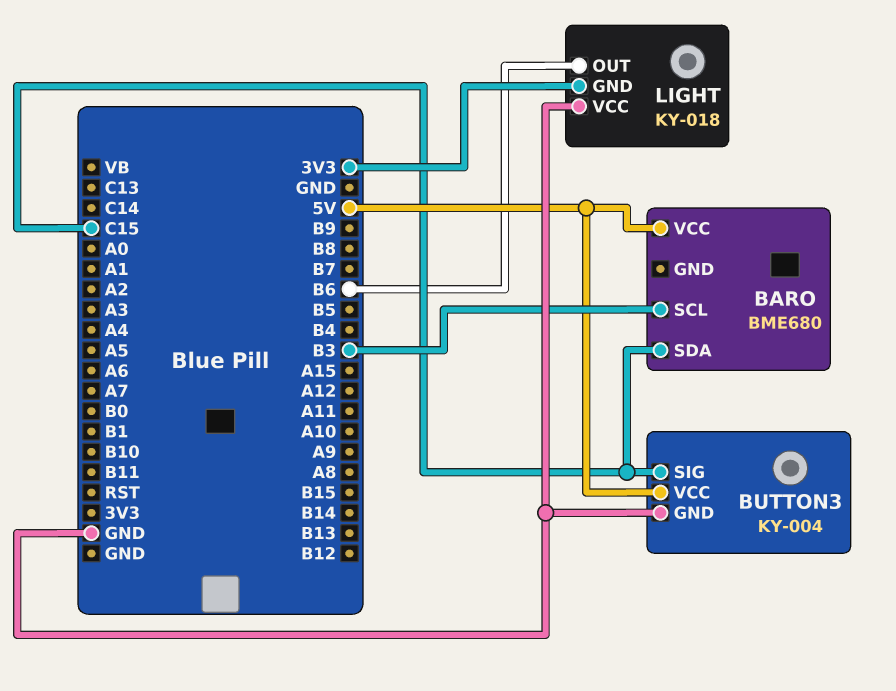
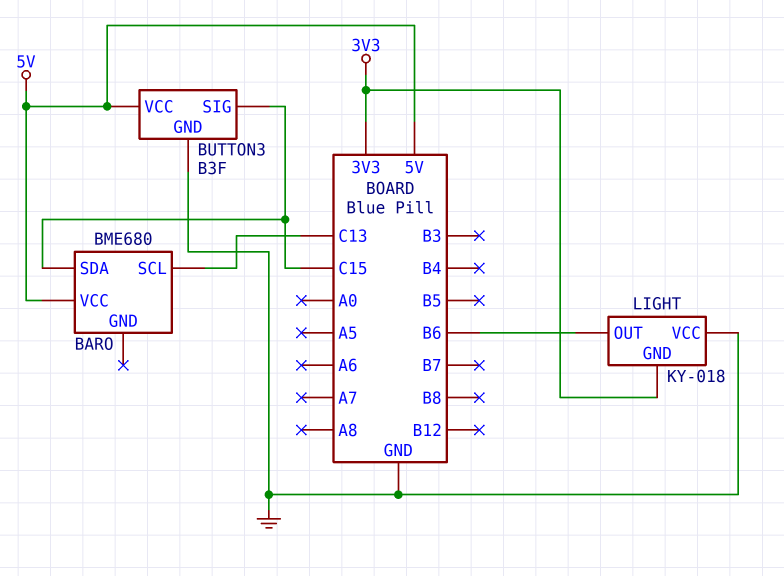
BARO pin SCL: B3 -> C13
BUTTON3: KY-004 -> B3F

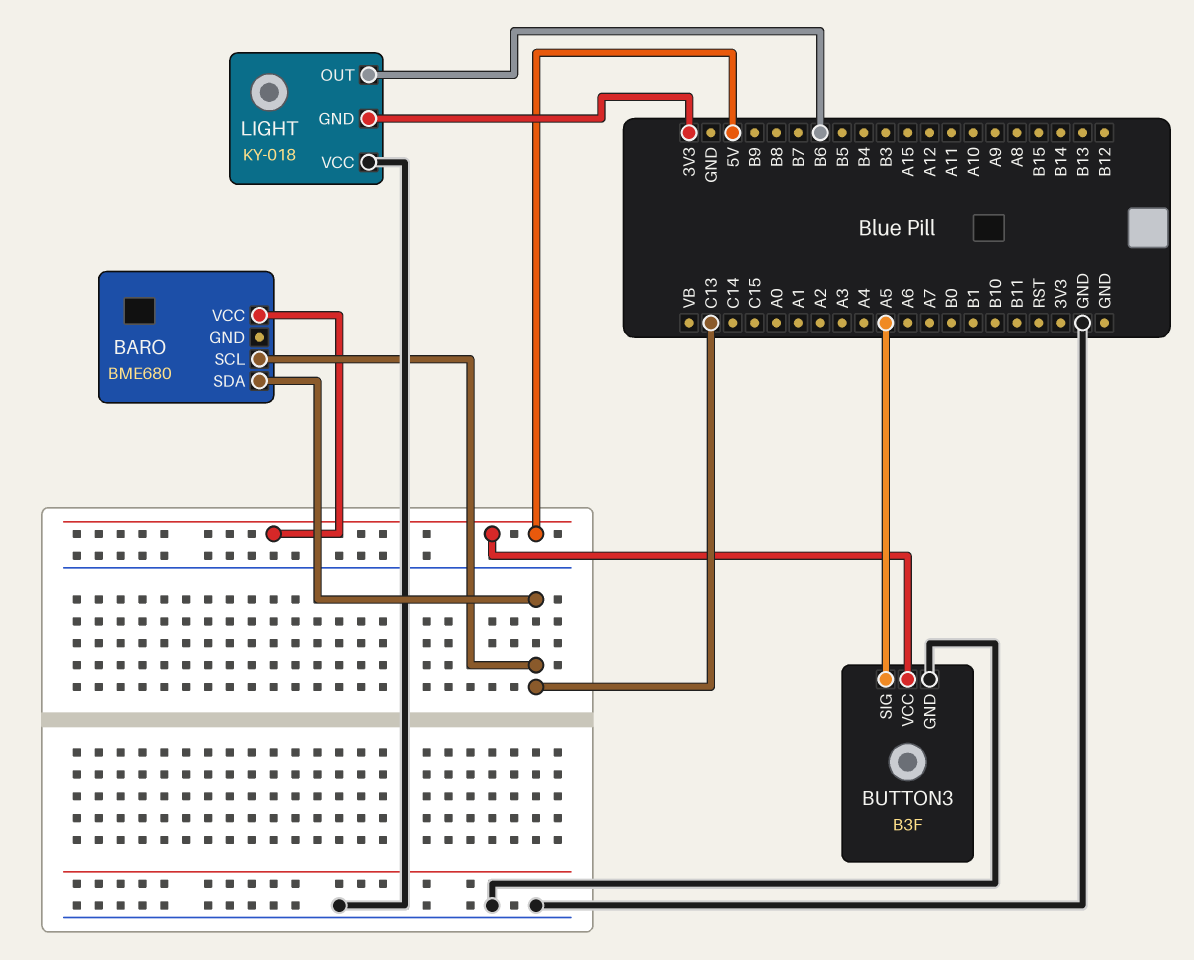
BARO pin SDA: C15 -> C13
BUTTON3 pin SIG: C15 -> A5

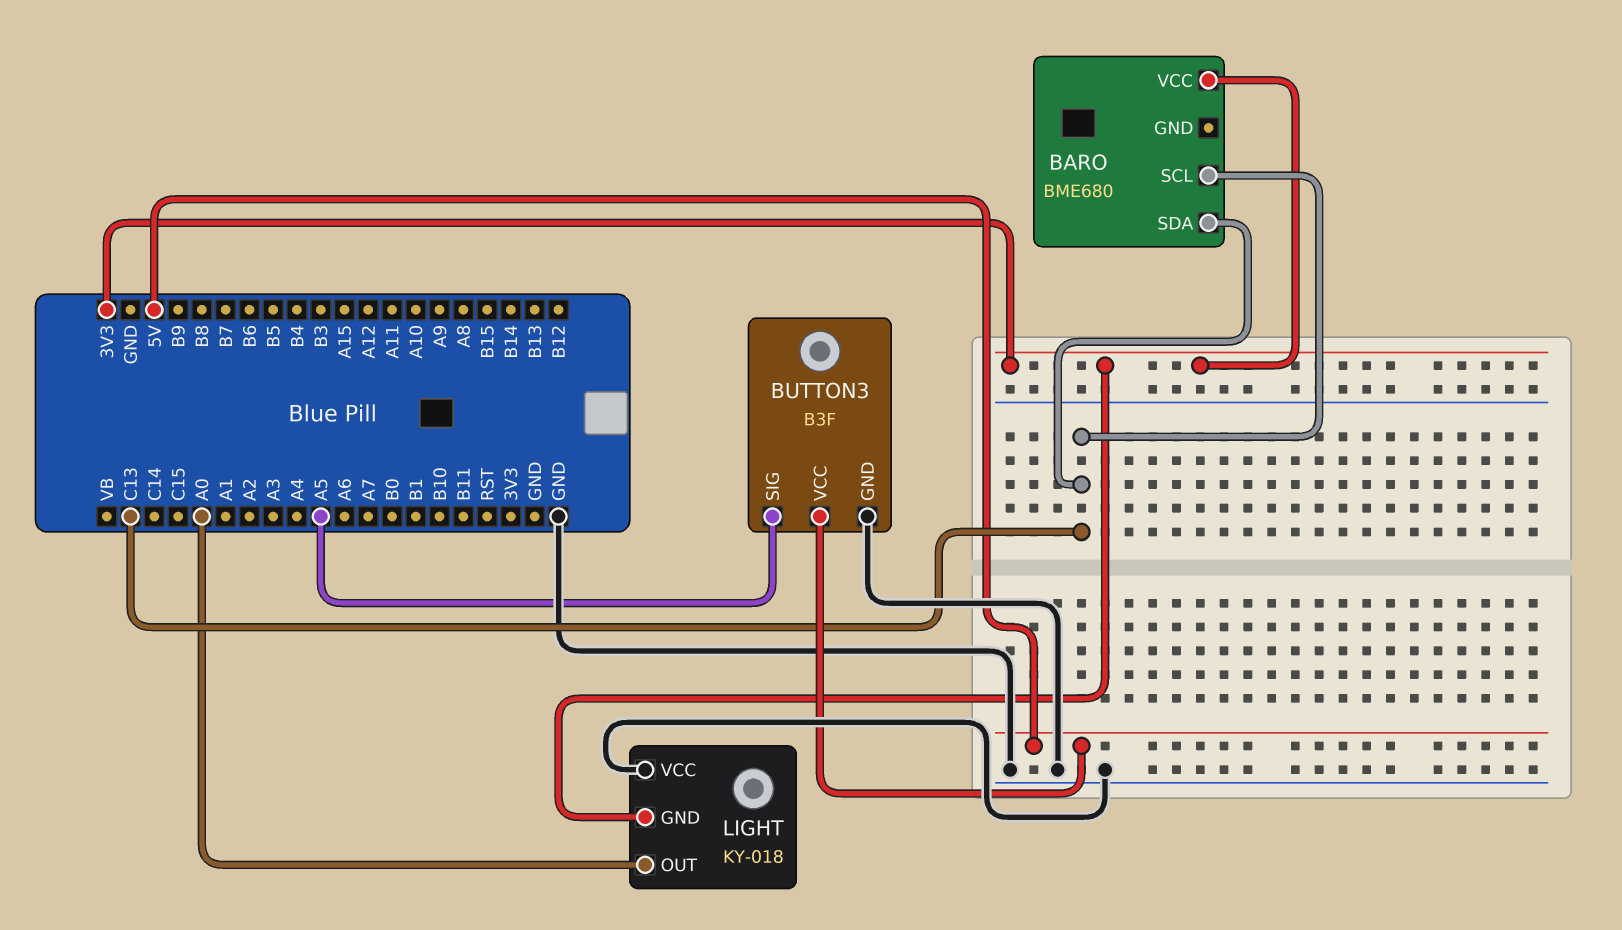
BARO pin VCC: 5V -> 3V3
LIGHT pin OUT: B6 -> A0

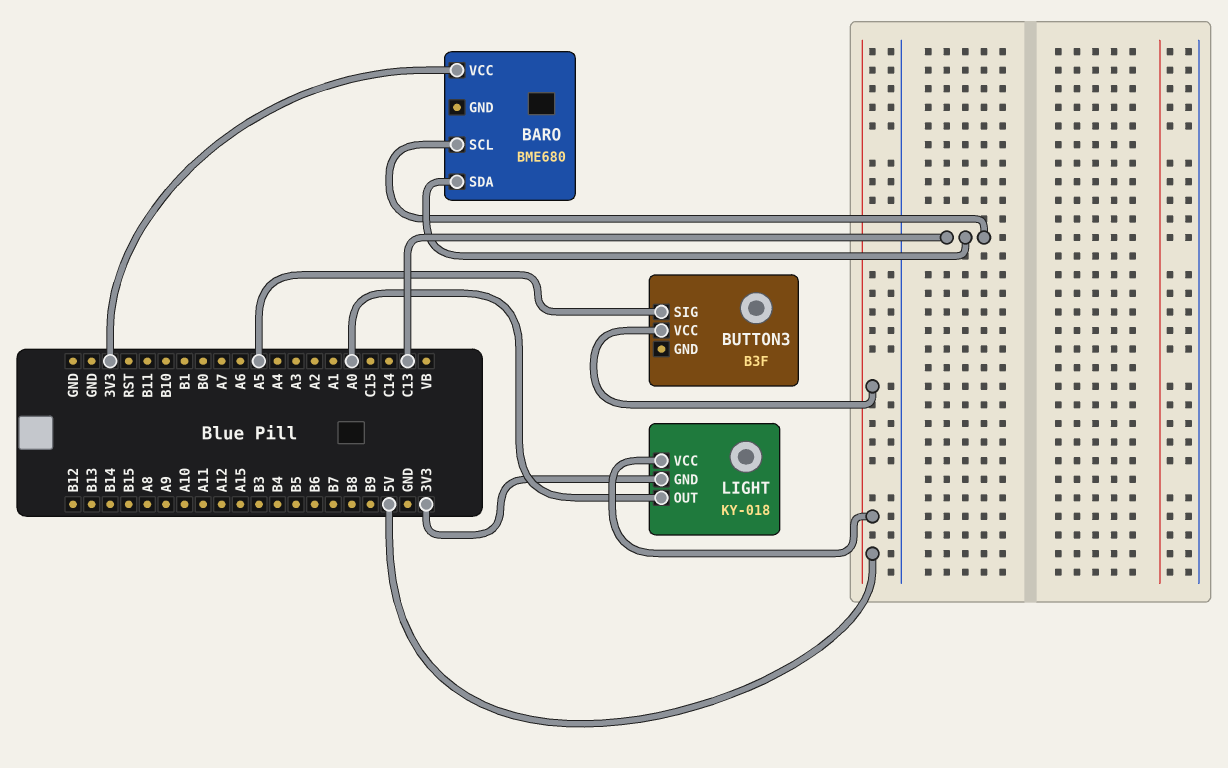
BUTTON3 pin GND: GND -> none
LIGHT pin VCC: GND -> 5V

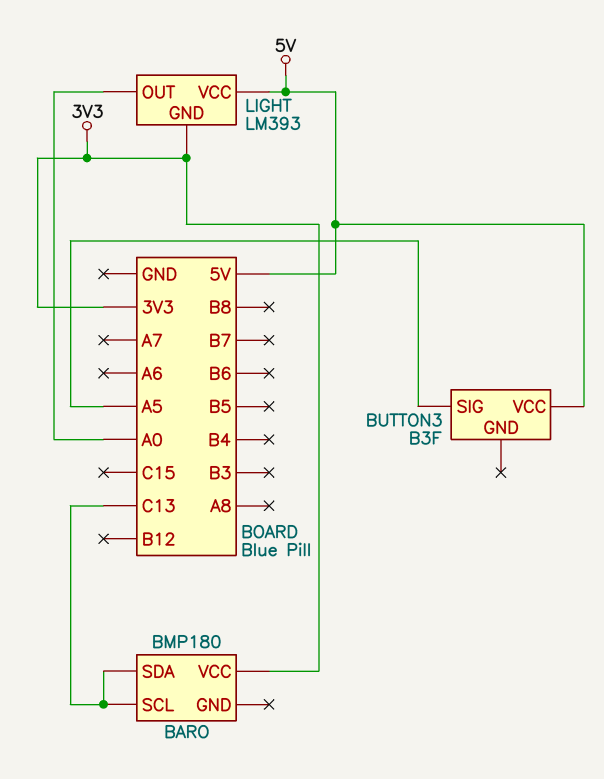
BARO: BME680 -> BMP180
LIGHT: KY-018 -> LM393

